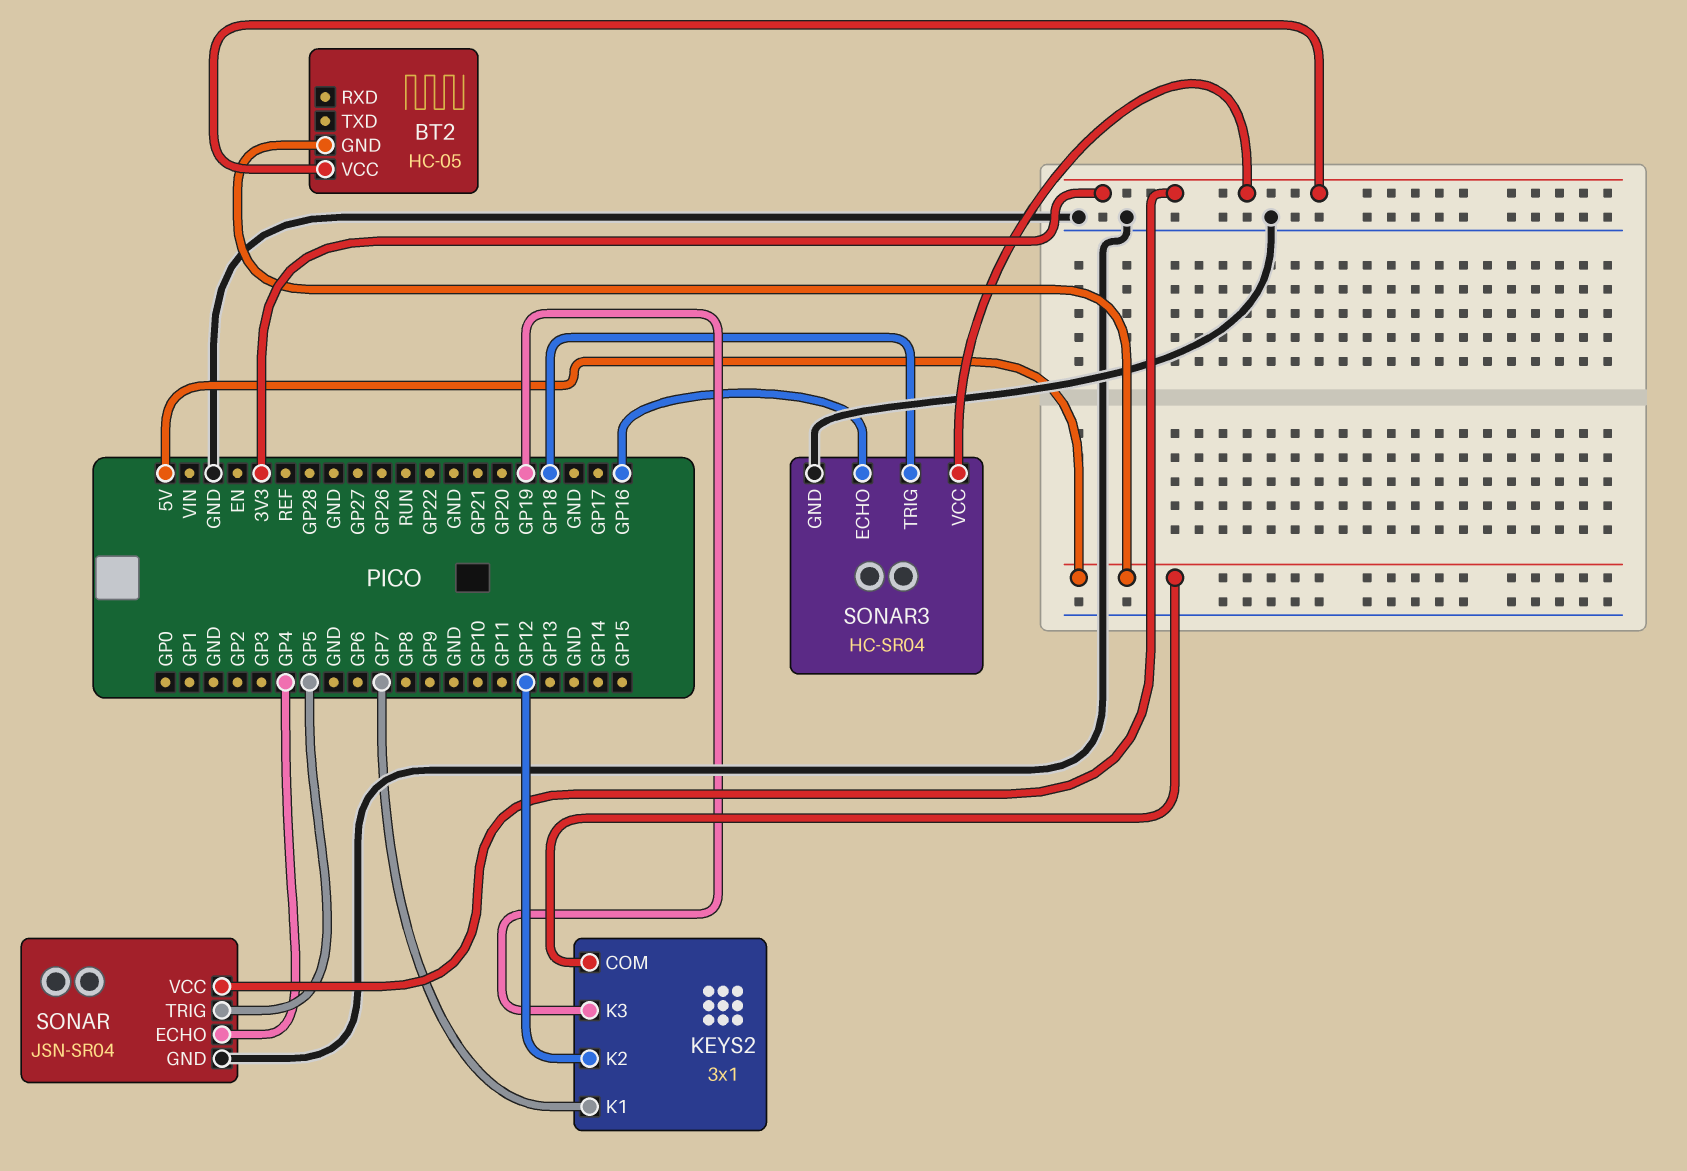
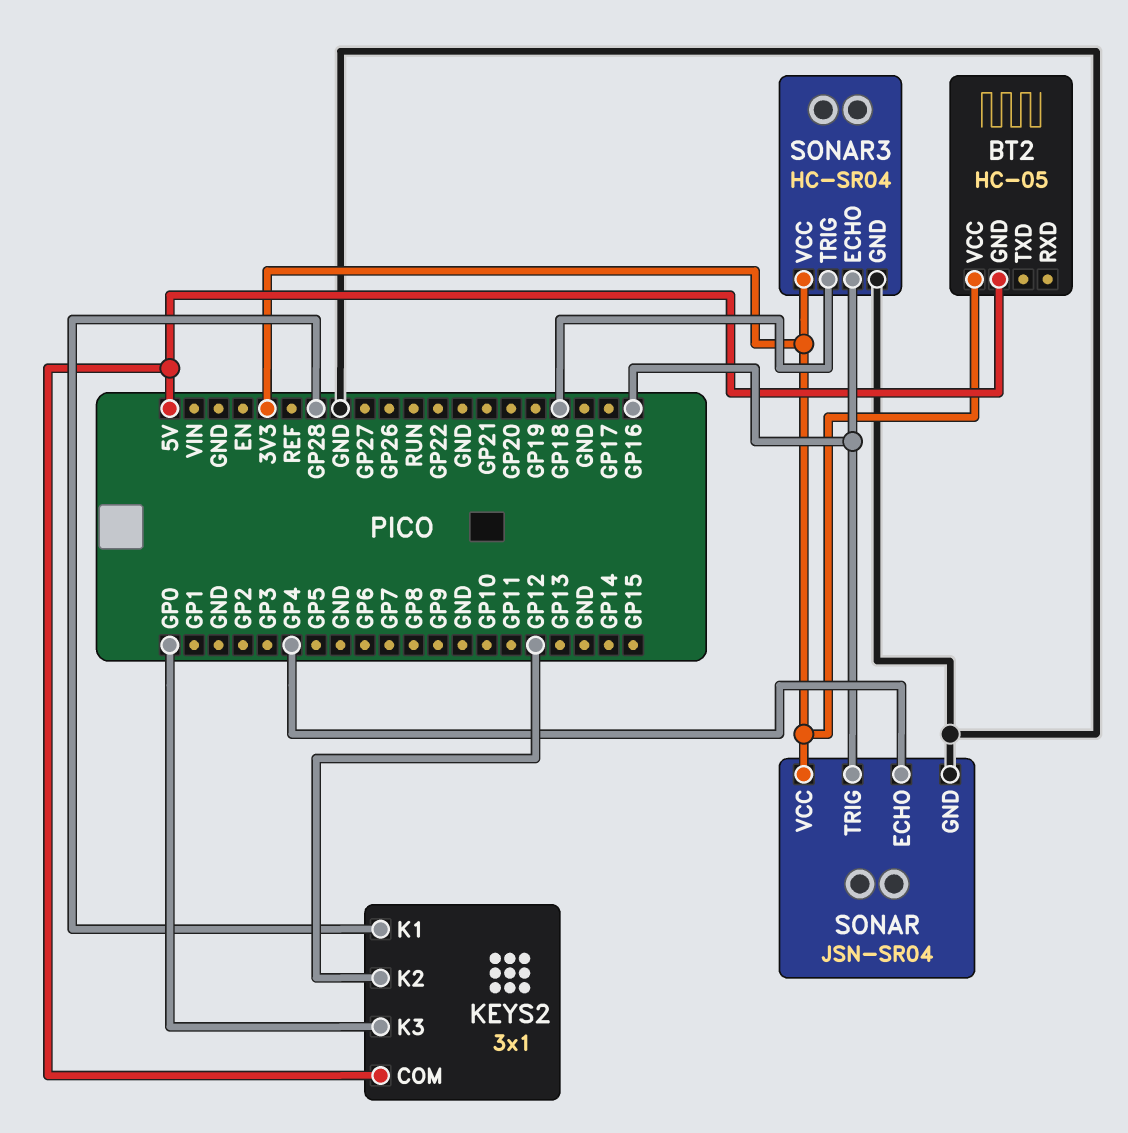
KEYS2 pin K1: GP7 -> GP28
KEYS2 pin K3: GP19 -> GP0
SONAR pin TRIG: GP5 -> GP16

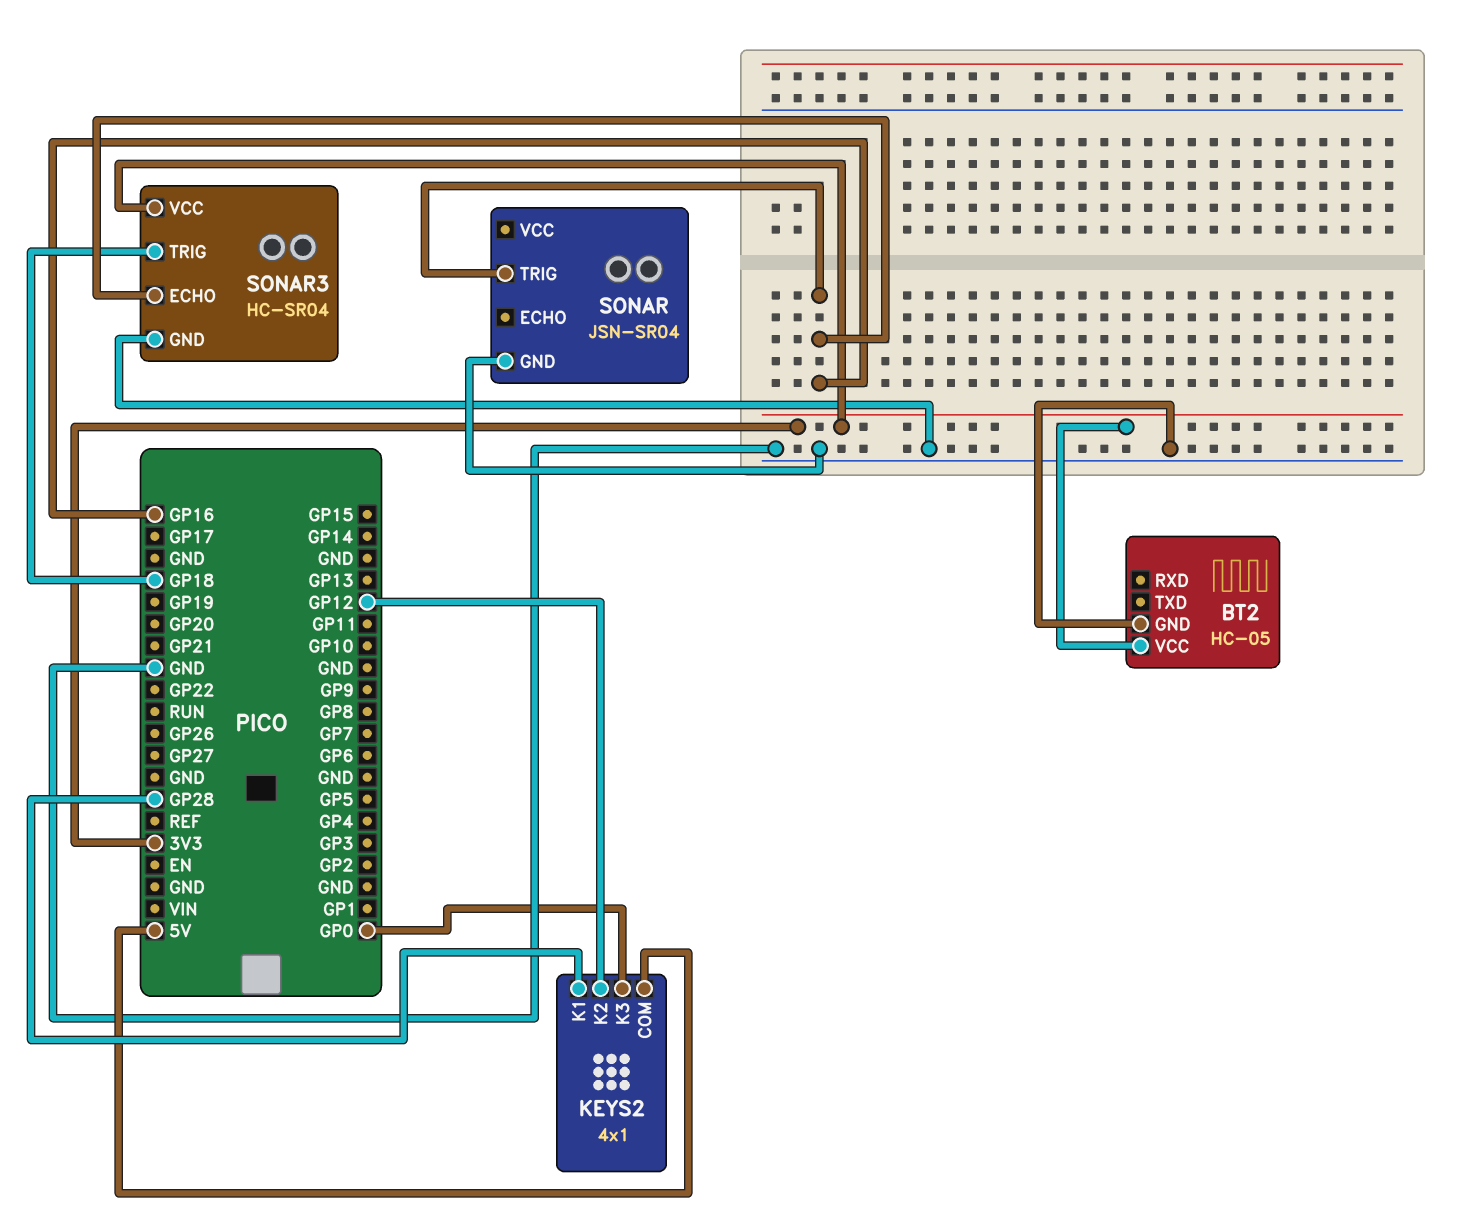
BT2 pin GND: 5V -> GND
KEYS2: 3x1 -> 4x1
SONAR pin ECHO: GP4 -> none
SONAR pin VCC: 3V3 -> none

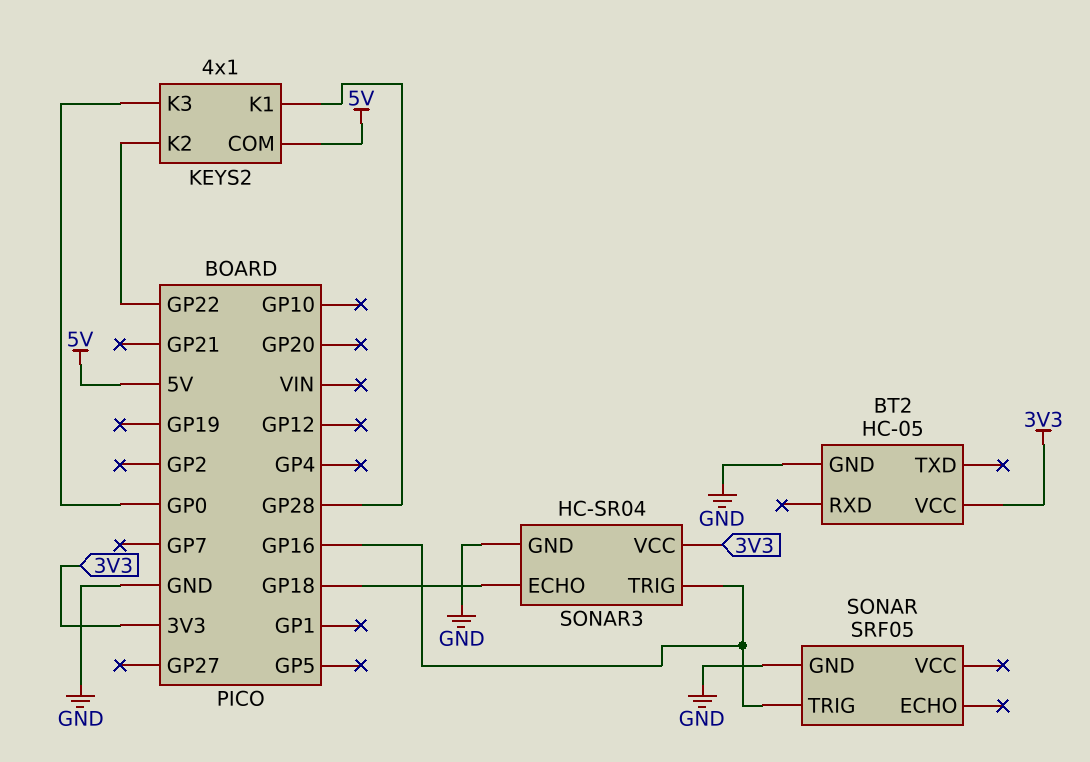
KEYS2 pin K2: GP12 -> GP22
SONAR: JSN-SR04 -> SRF05
SONAR3 pin ECHO: GP16 -> GP18
SONAR3 pin TRIG: GP18 -> GP16

